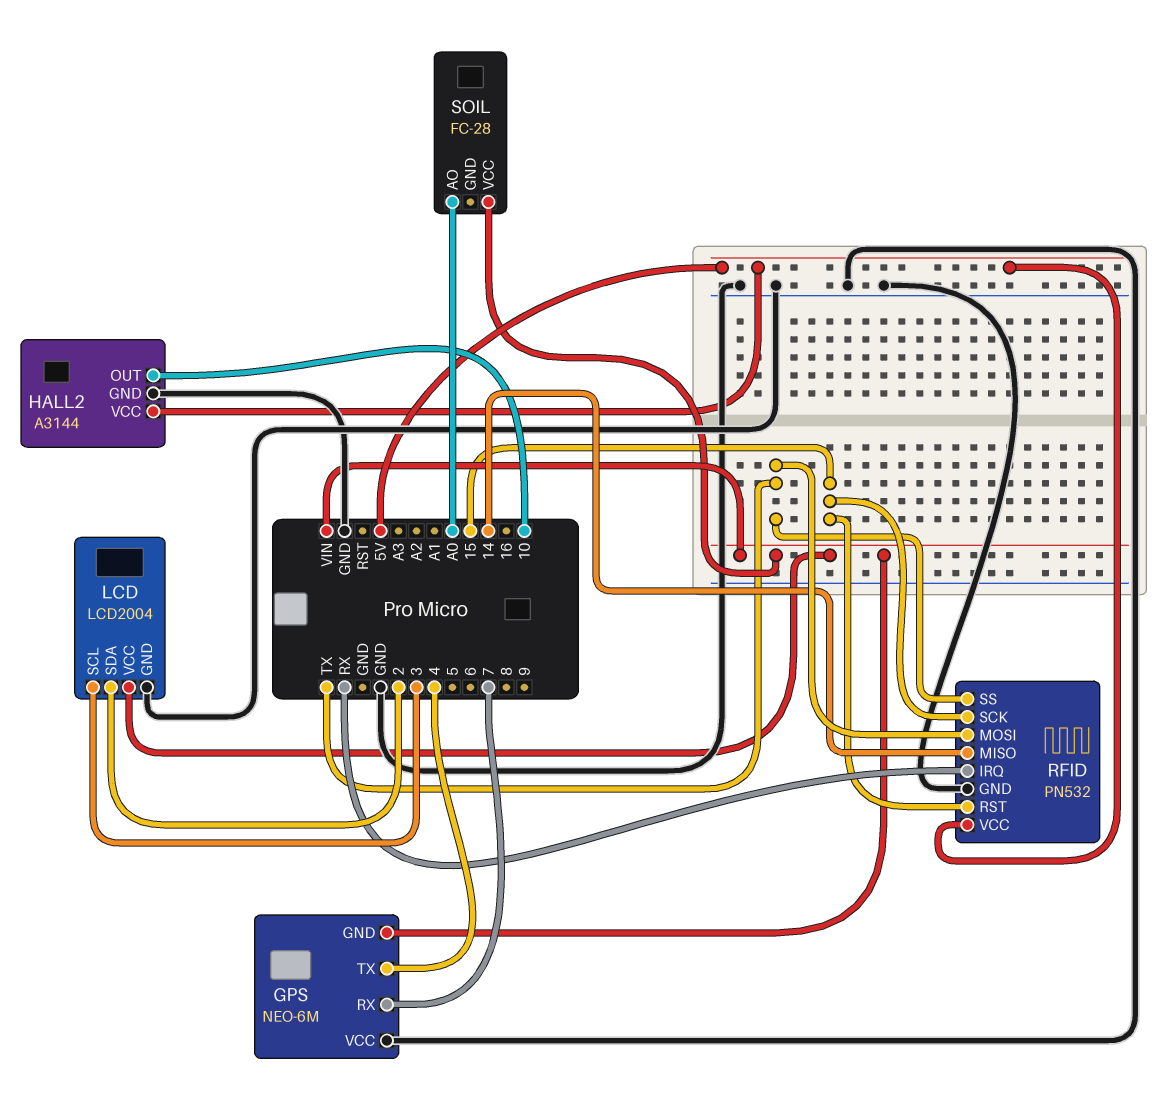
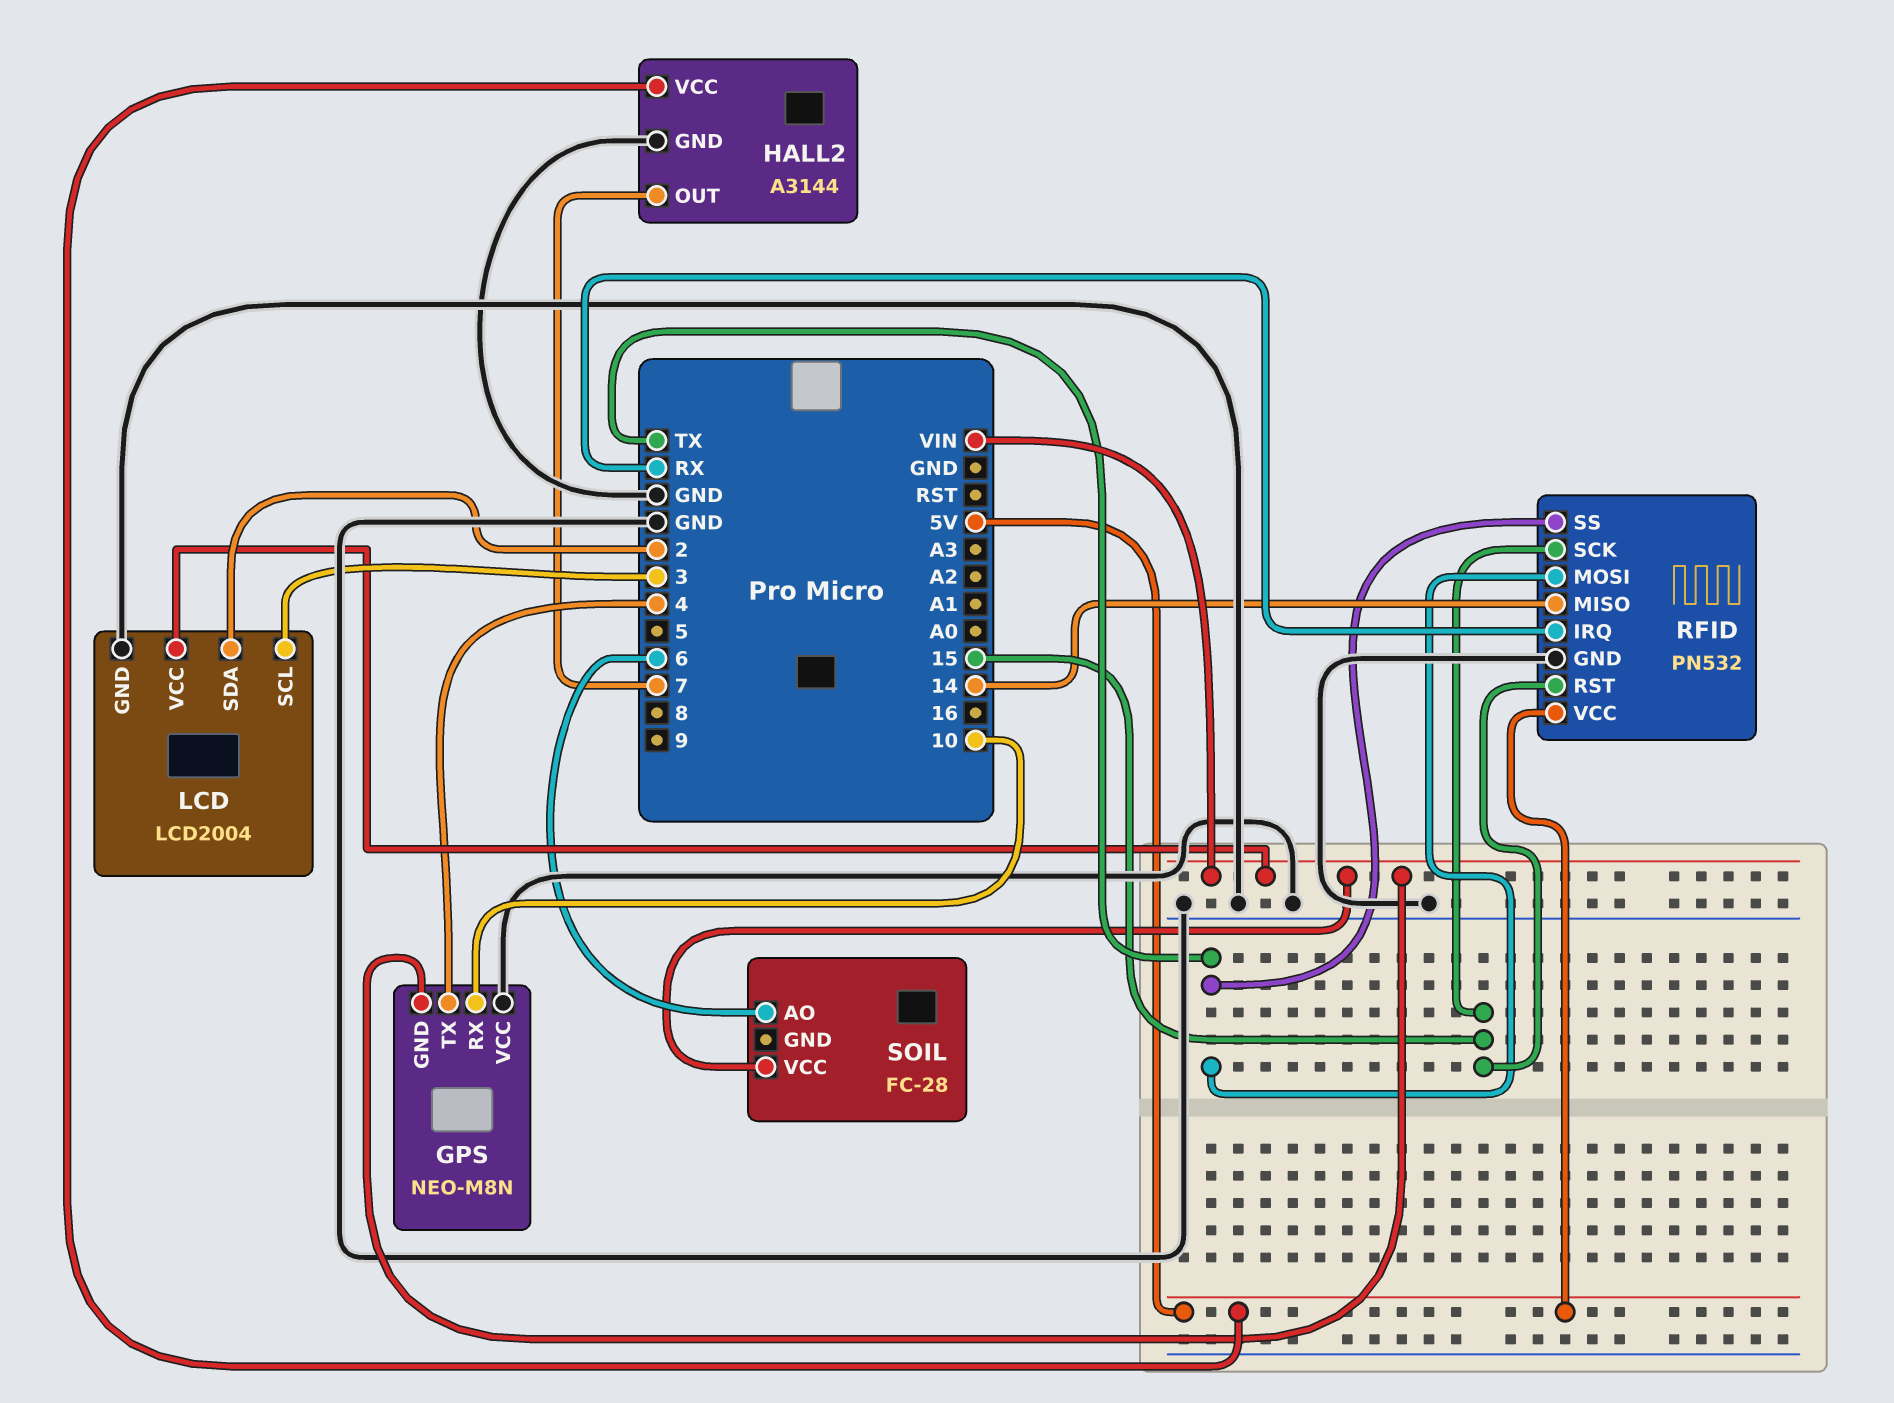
GPS: NEO-6M -> NEO-M8N
GPS pin RX: 7 -> 10
HALL2 pin OUT: 10 -> 7
SOIL pin AO: A0 -> 6

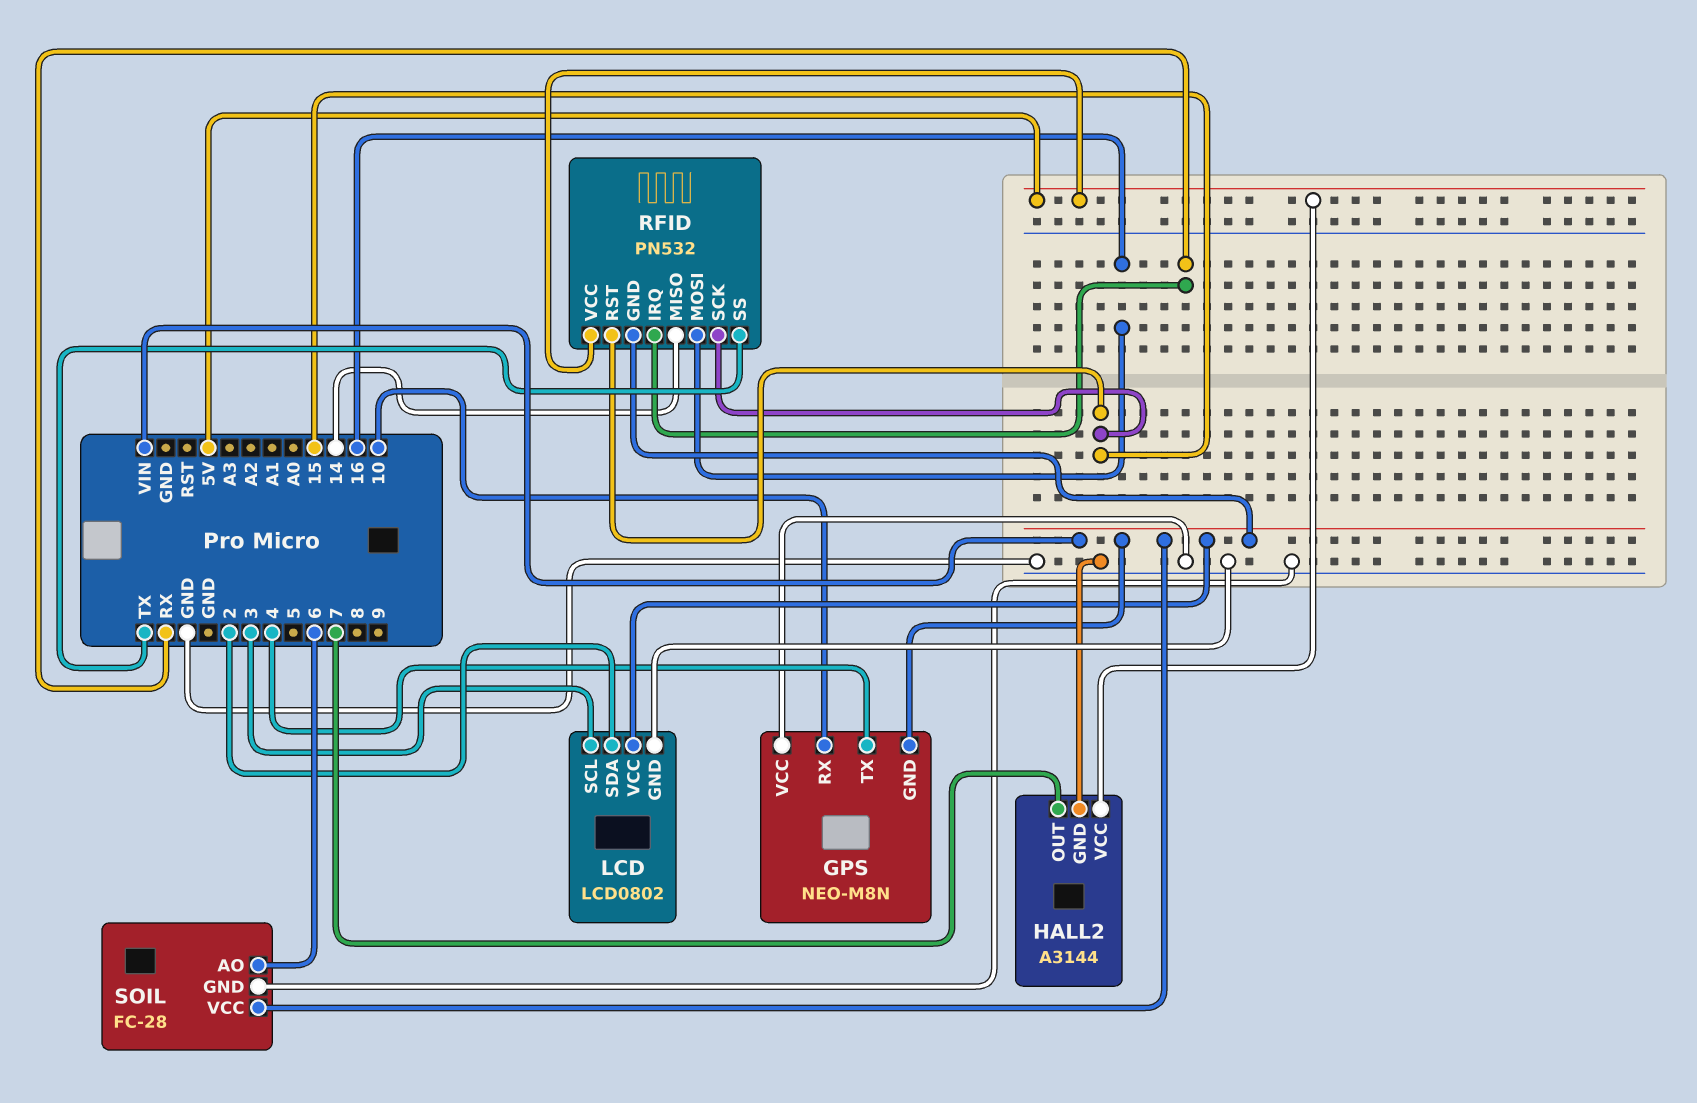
LCD: LCD2004 -> LCD0802
RFID pin GND: GND -> VIN
RFID pin MOSI: TX -> 16
SOIL pin GND: none -> GND

